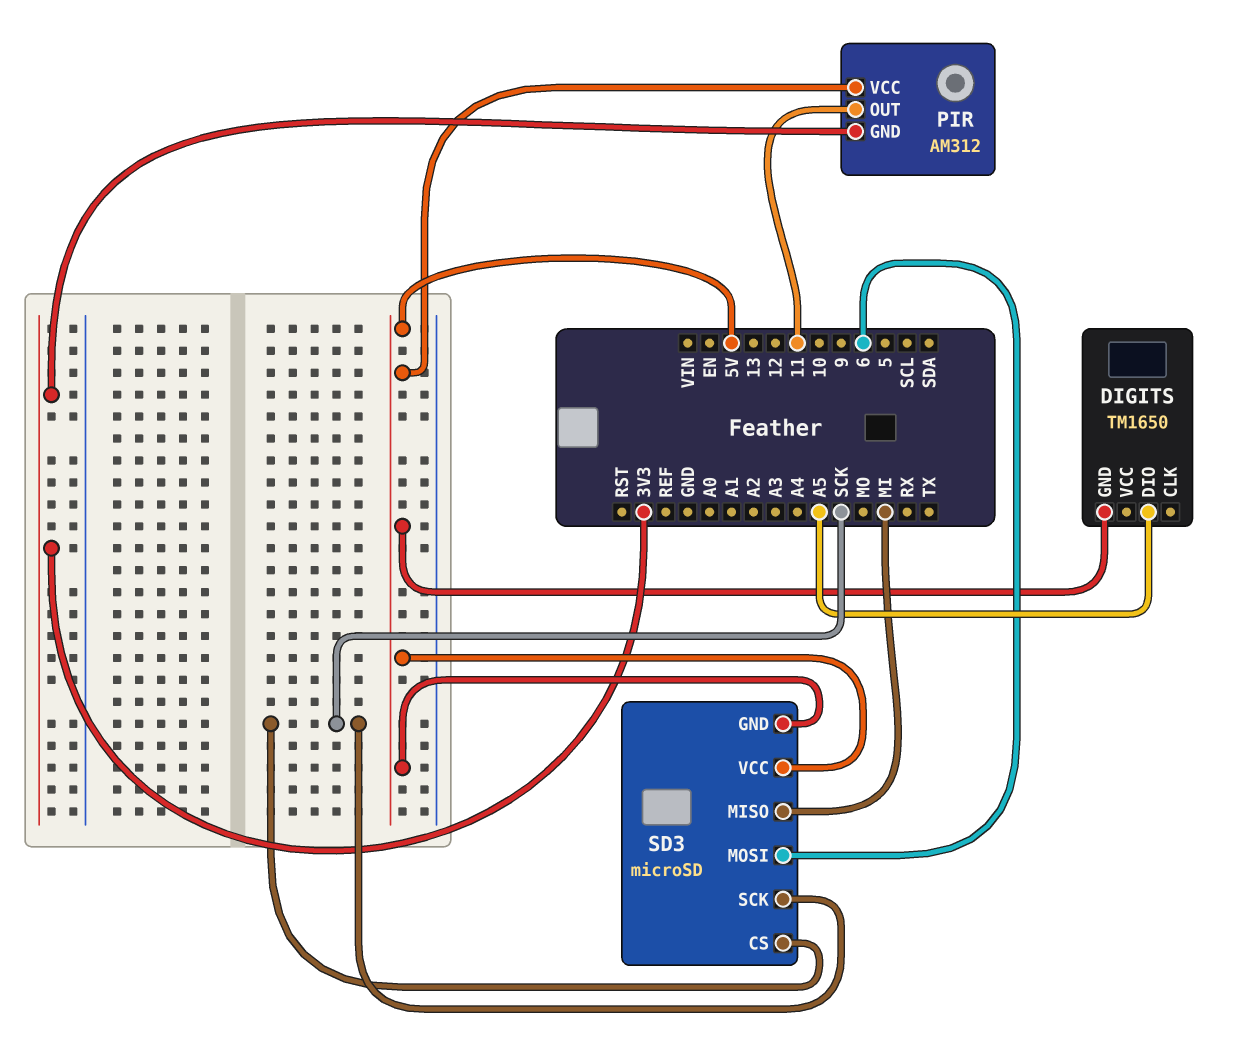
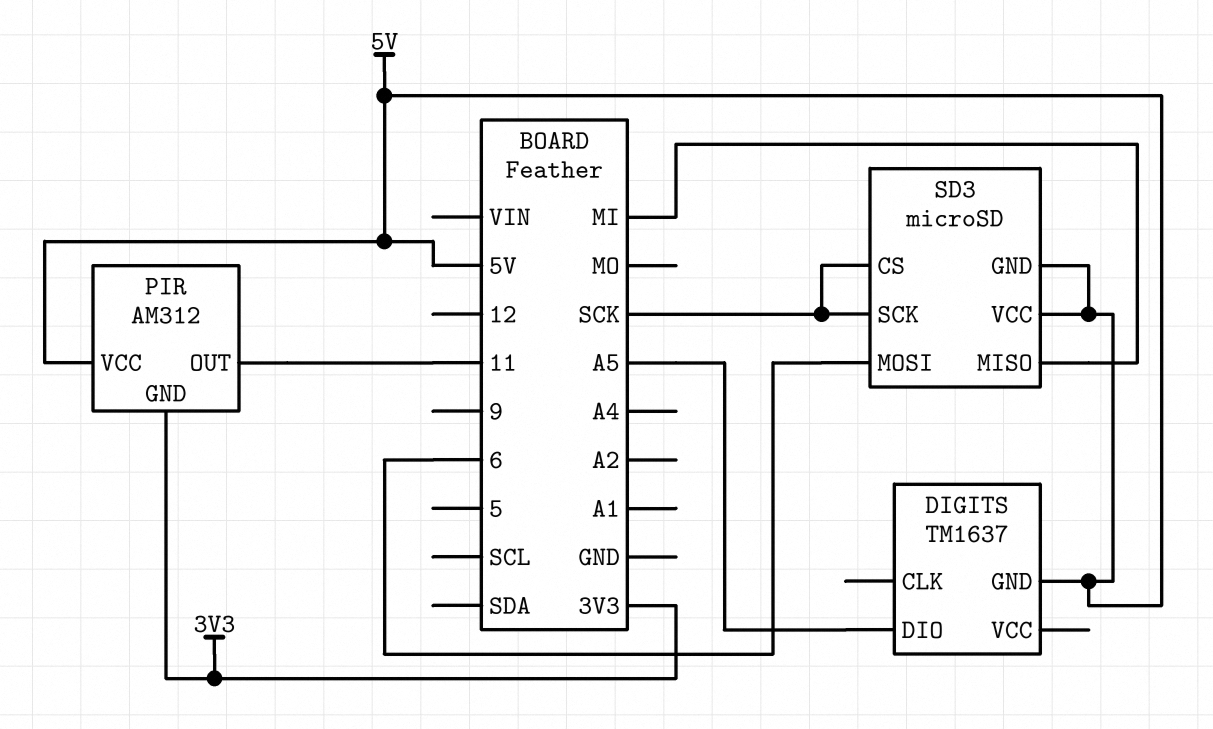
DIGITS: TM1650 -> TM1637

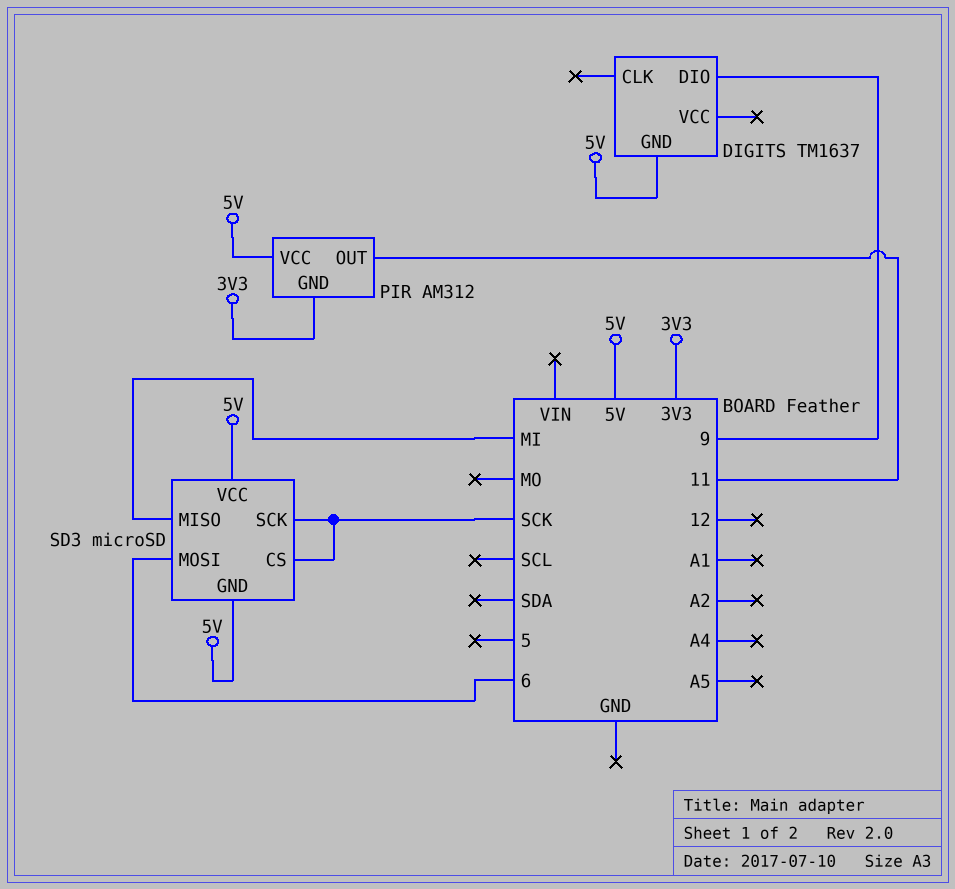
DIGITS pin DIO: A5 -> 9

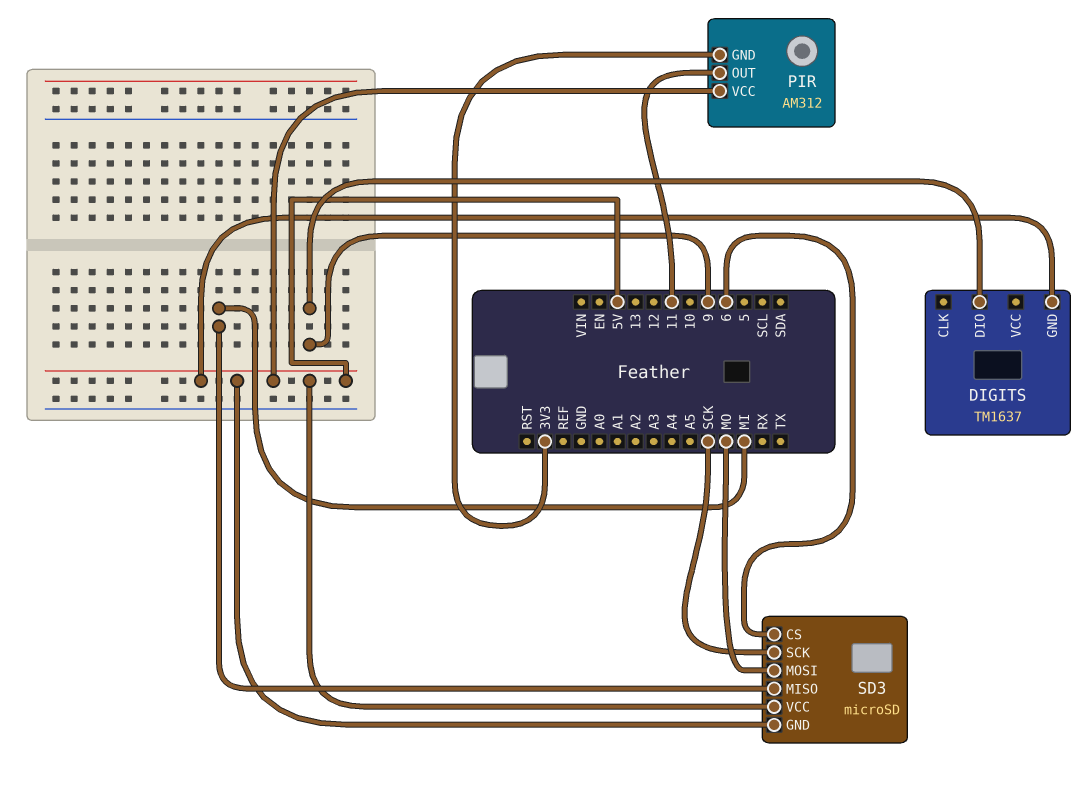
SD3 pin CS: SCK -> 6
SD3 pin MOSI: 6 -> MO

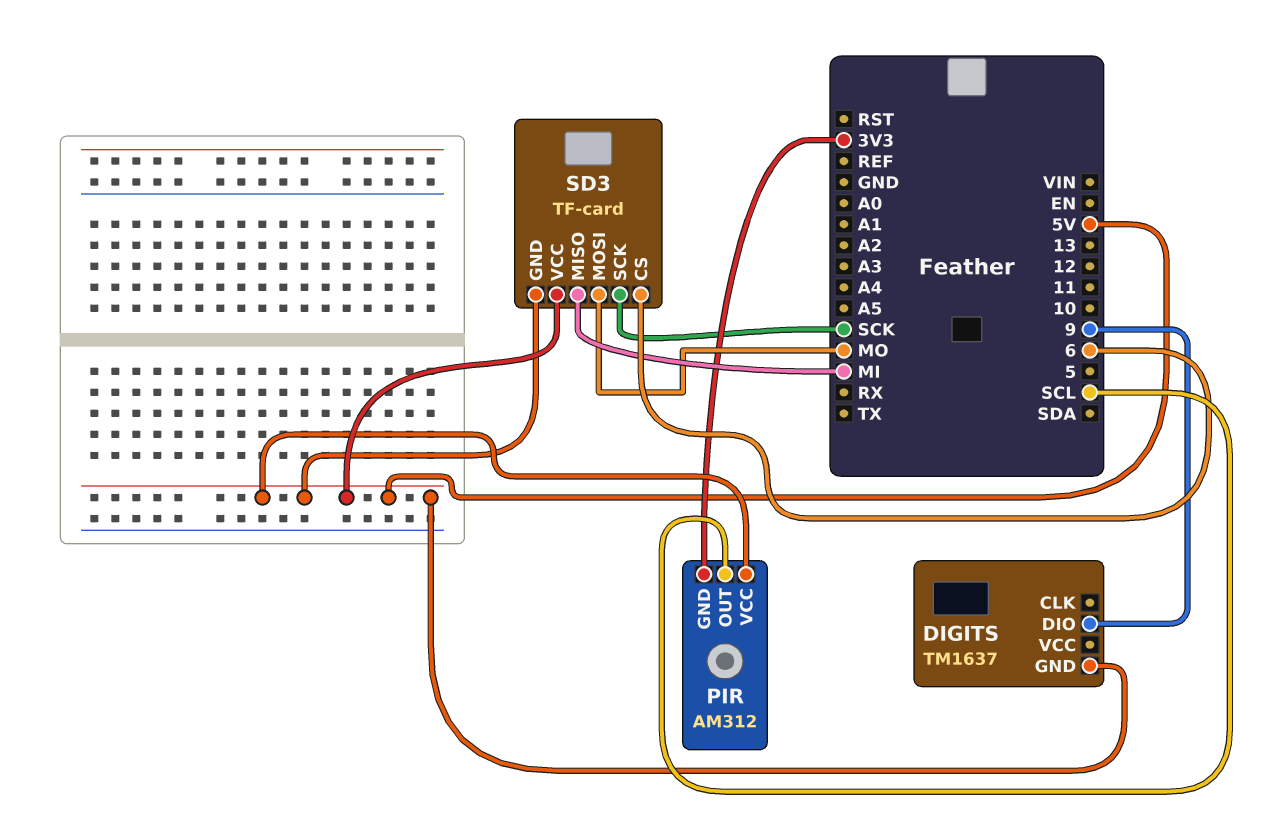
PIR pin OUT: 11 -> SCL
SD3: microSD -> TF-card

